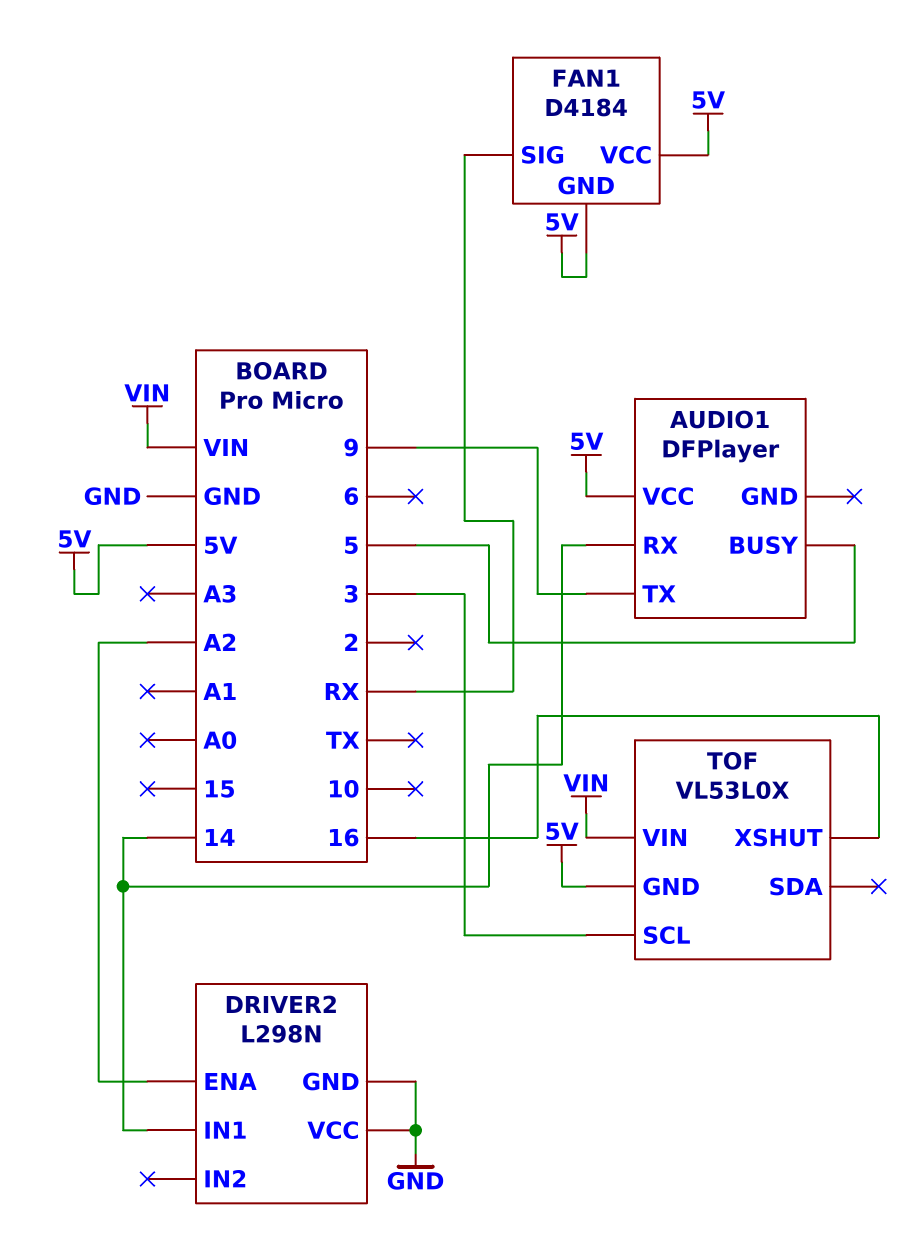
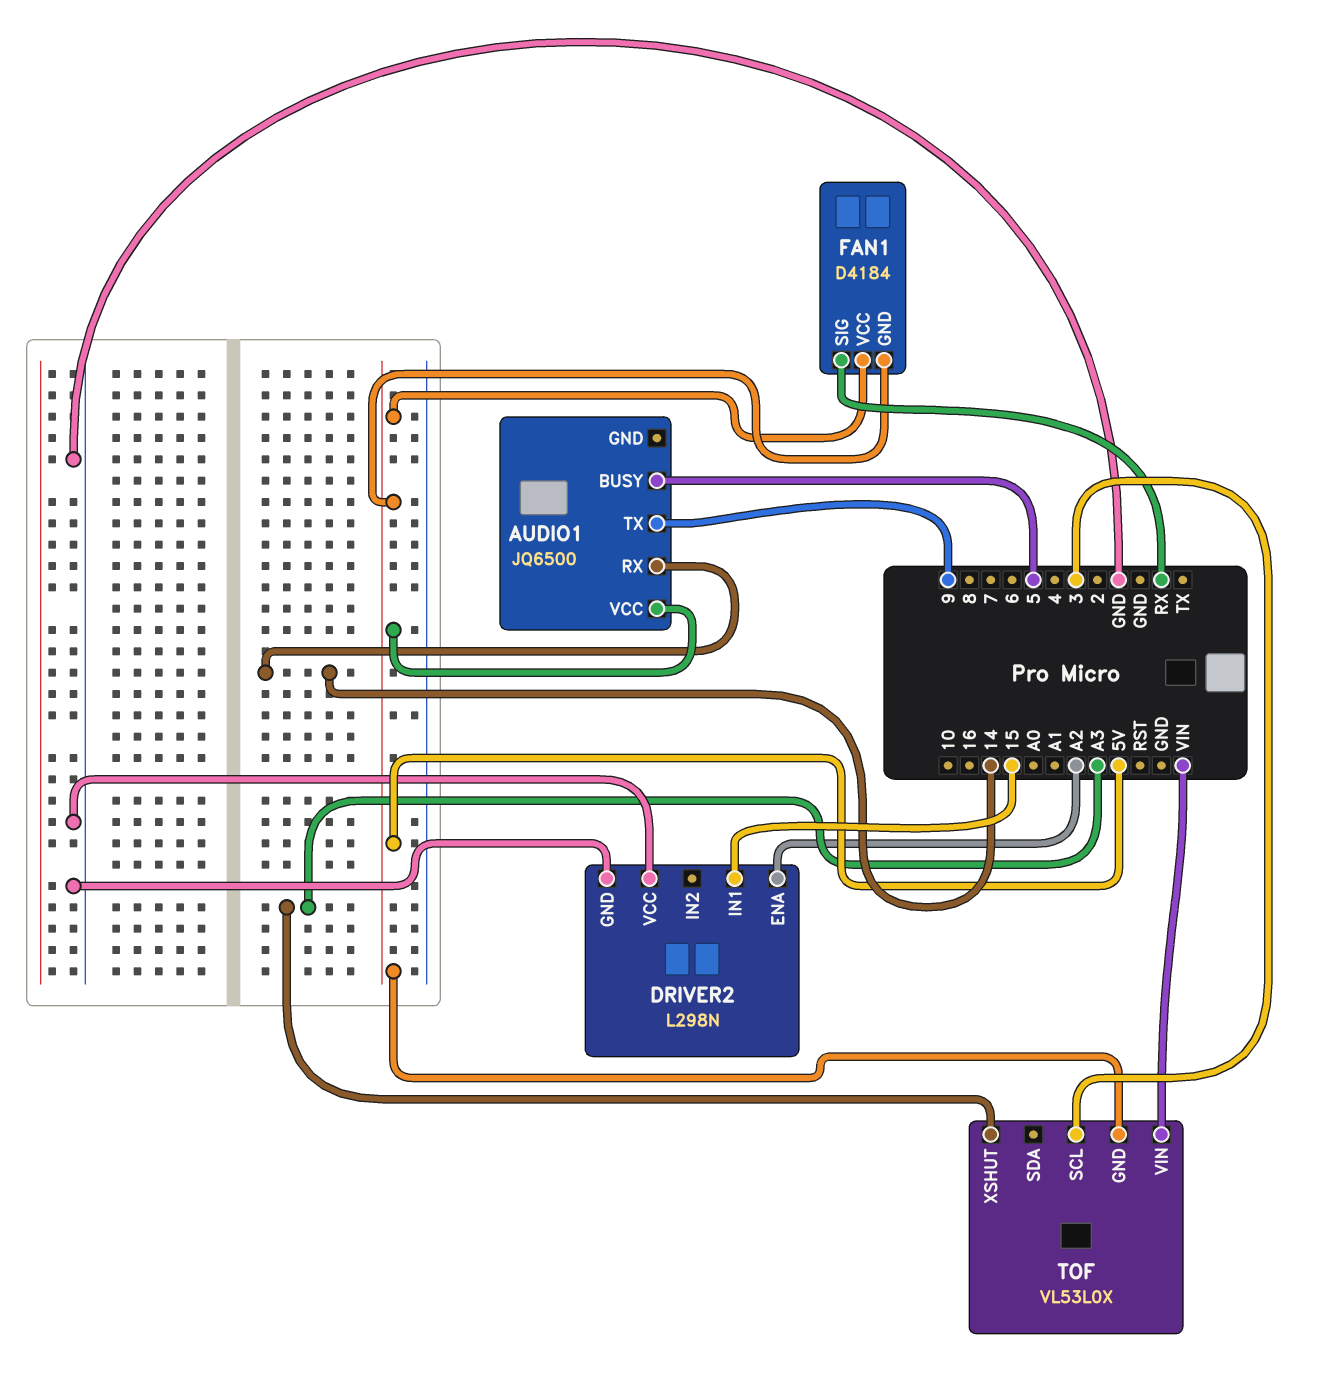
AUDIO1: DFPlayer -> JQ6500
DRIVER2 pin IN1: 14 -> 15
TOF pin XSHUT: 16 -> A3

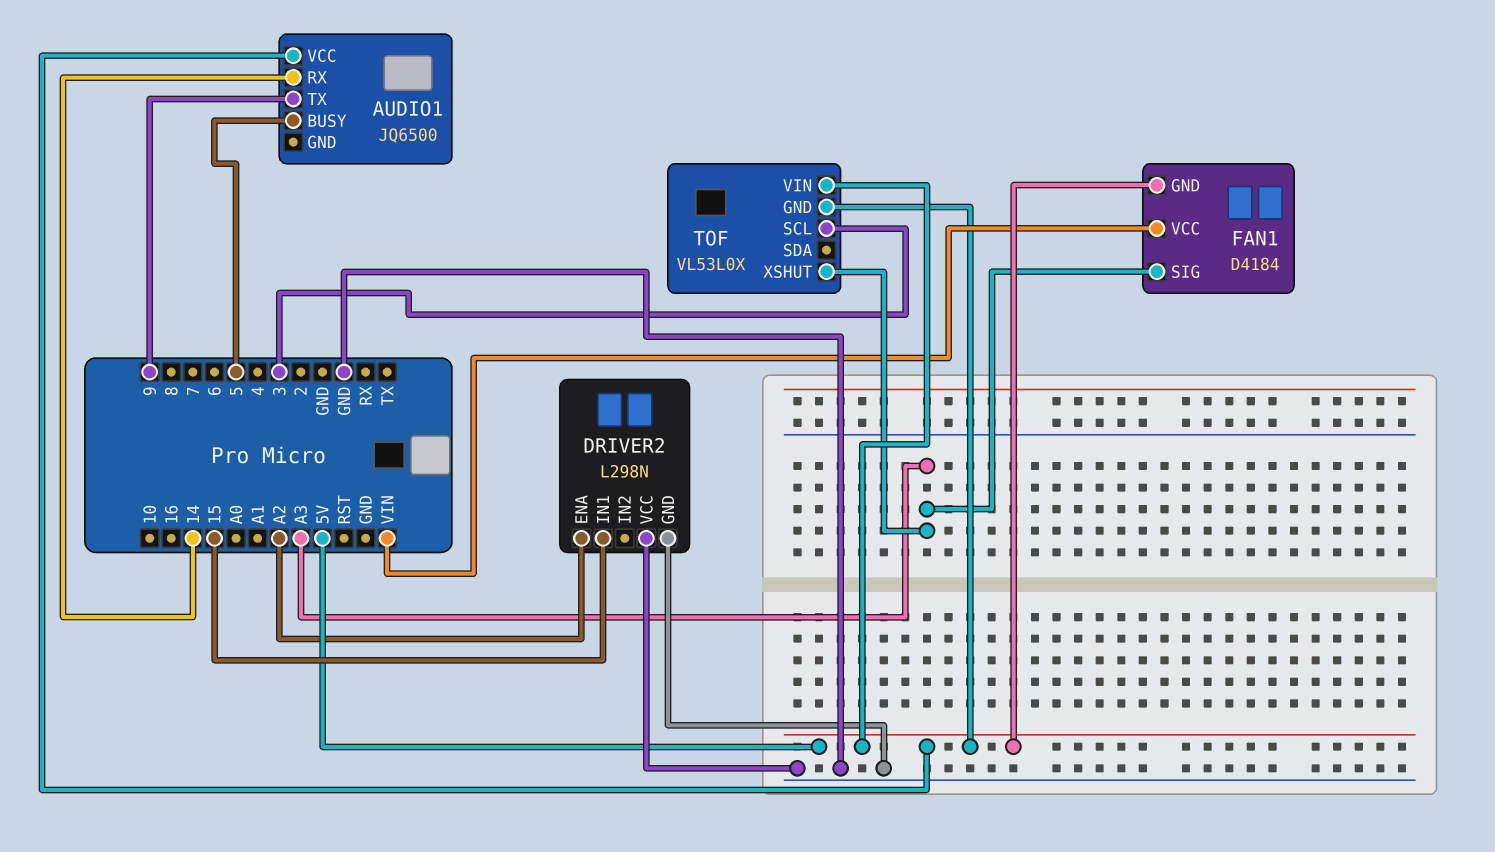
FAN1 pin SIG: RX -> A3
FAN1 pin VCC: 5V -> VIN
TOF pin VIN: VIN -> 5V

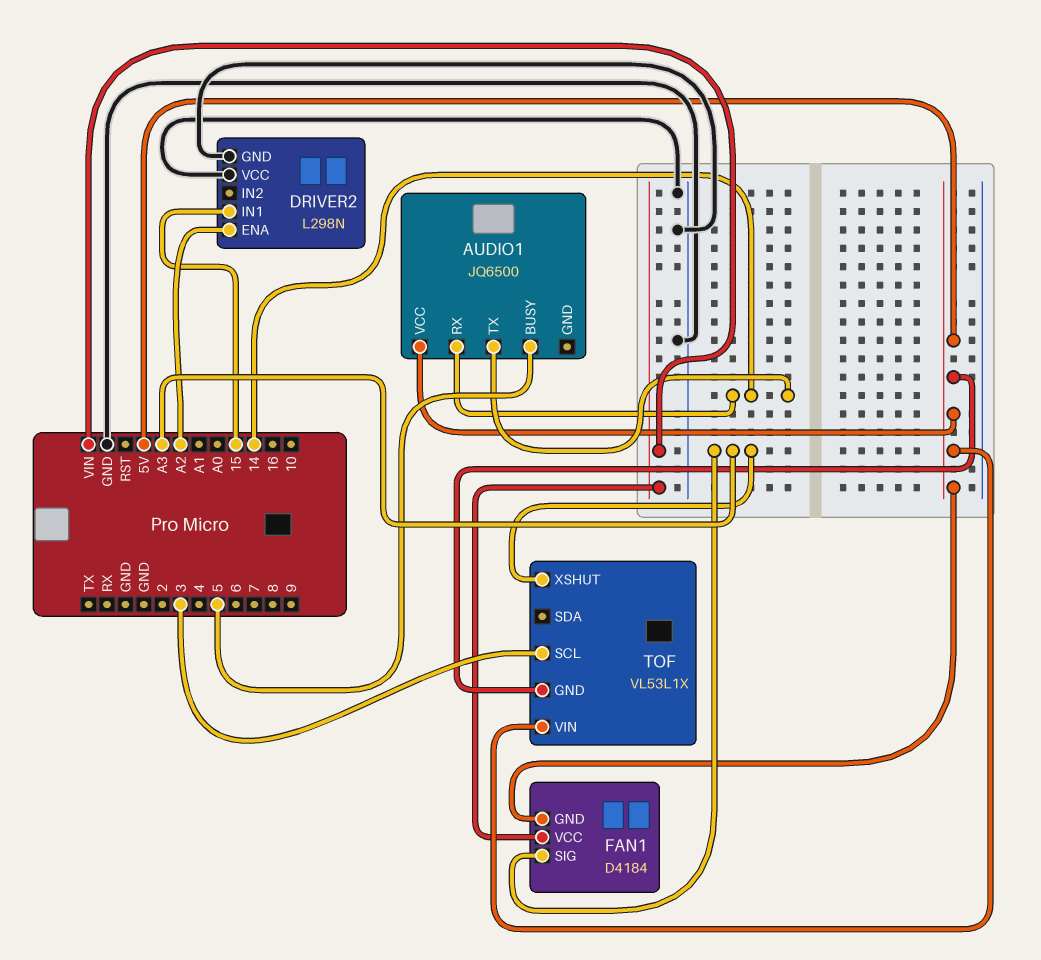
AUDIO1 pin TX: 9 -> 14
TOF: VL53L0X -> VL53L1X

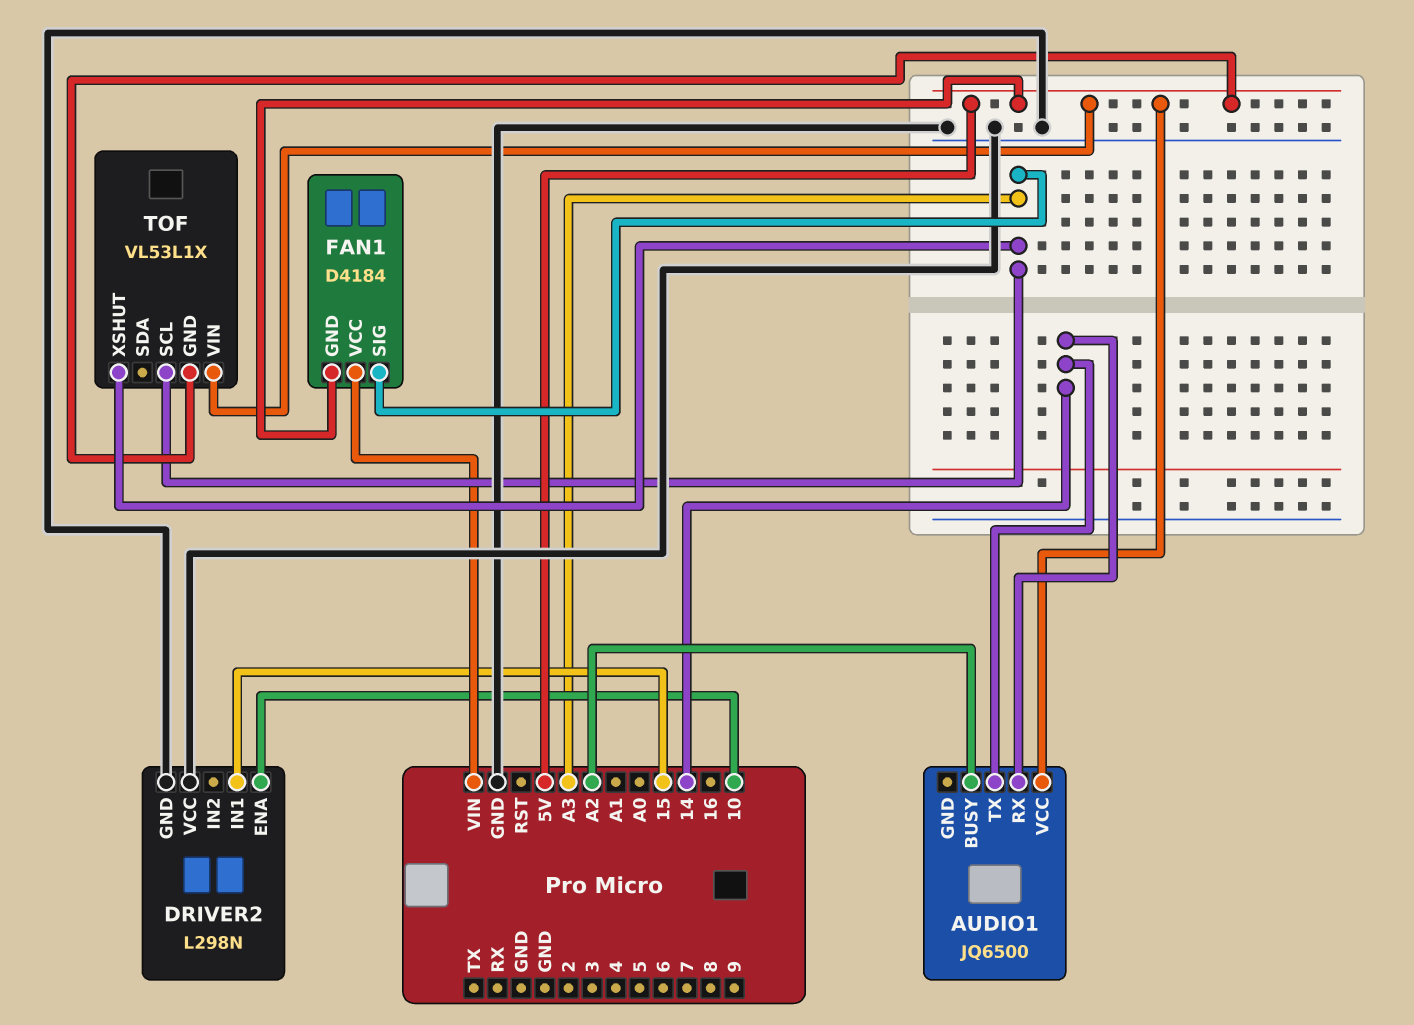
AUDIO1 pin BUSY: 5 -> A2
DRIVER2 pin ENA: A2 -> 10
TOF pin SCL: 3 -> A3

